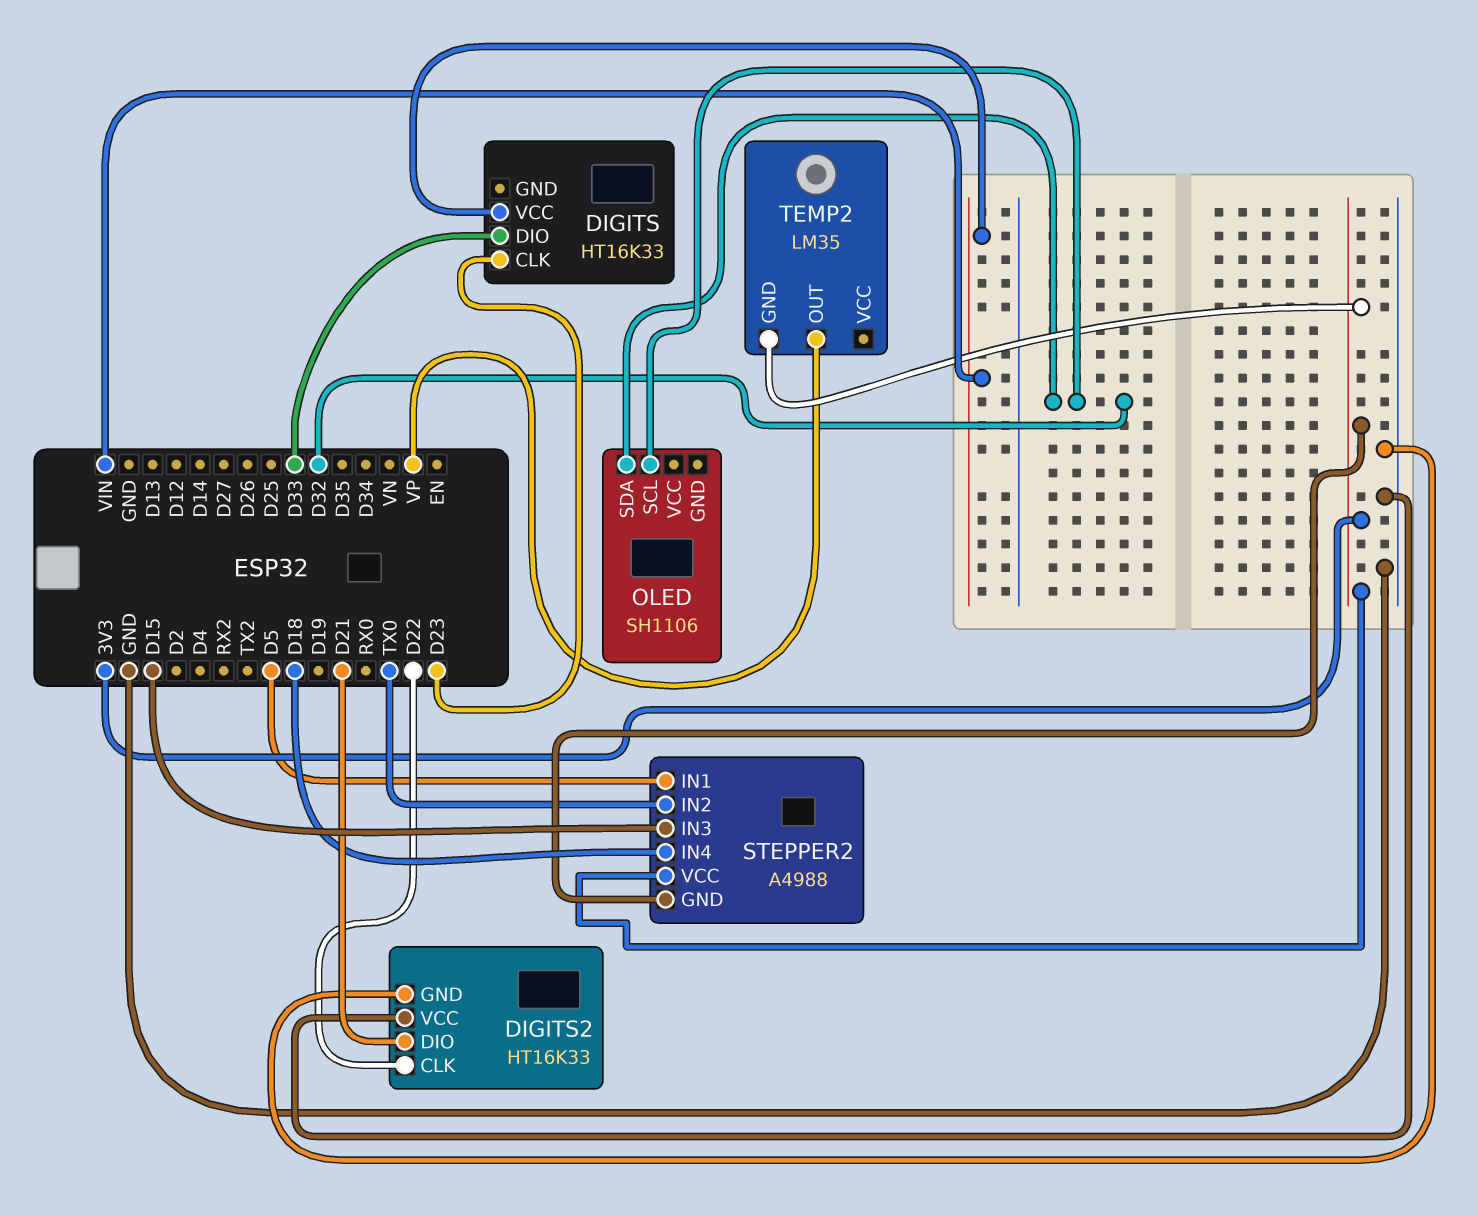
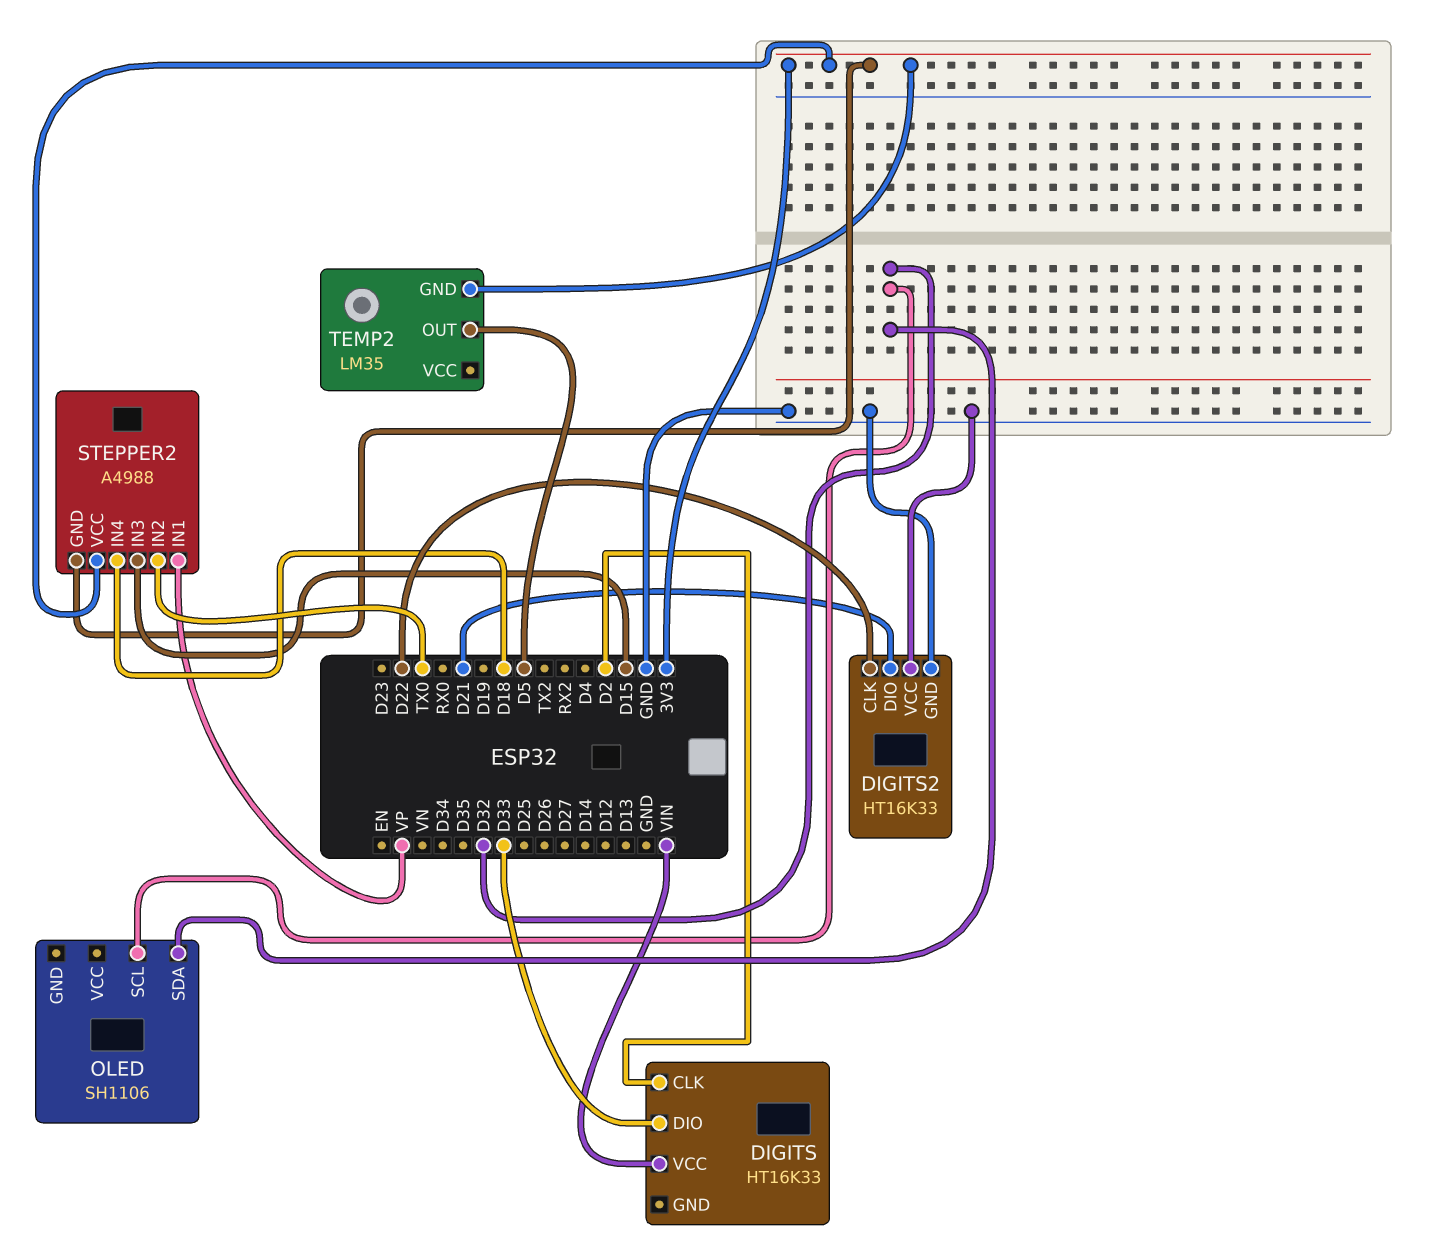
DIGITS pin CLK: D23 -> D2
STEPPER2 pin IN1: D5 -> VP
TEMP2 pin OUT: VP -> D5

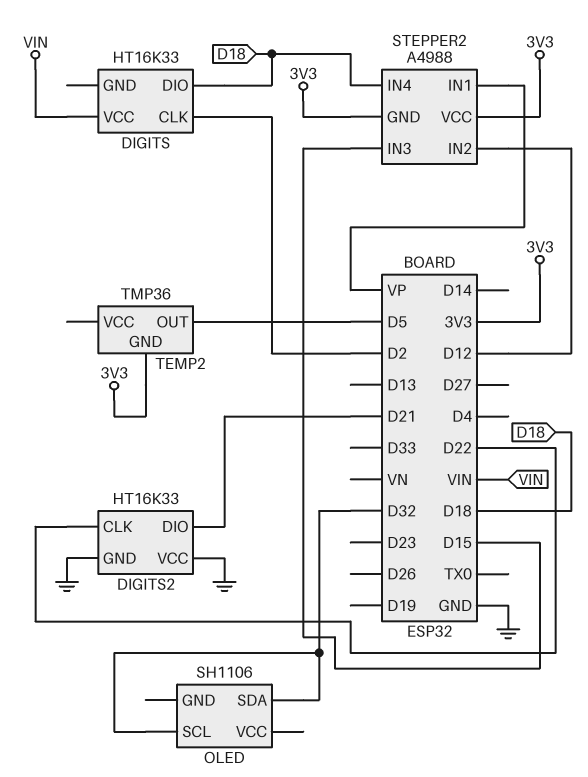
DIGITS pin DIO: D33 -> D18
STEPPER2 pin IN2: TX0 -> D12
TEMP2: LM35 -> TMP36

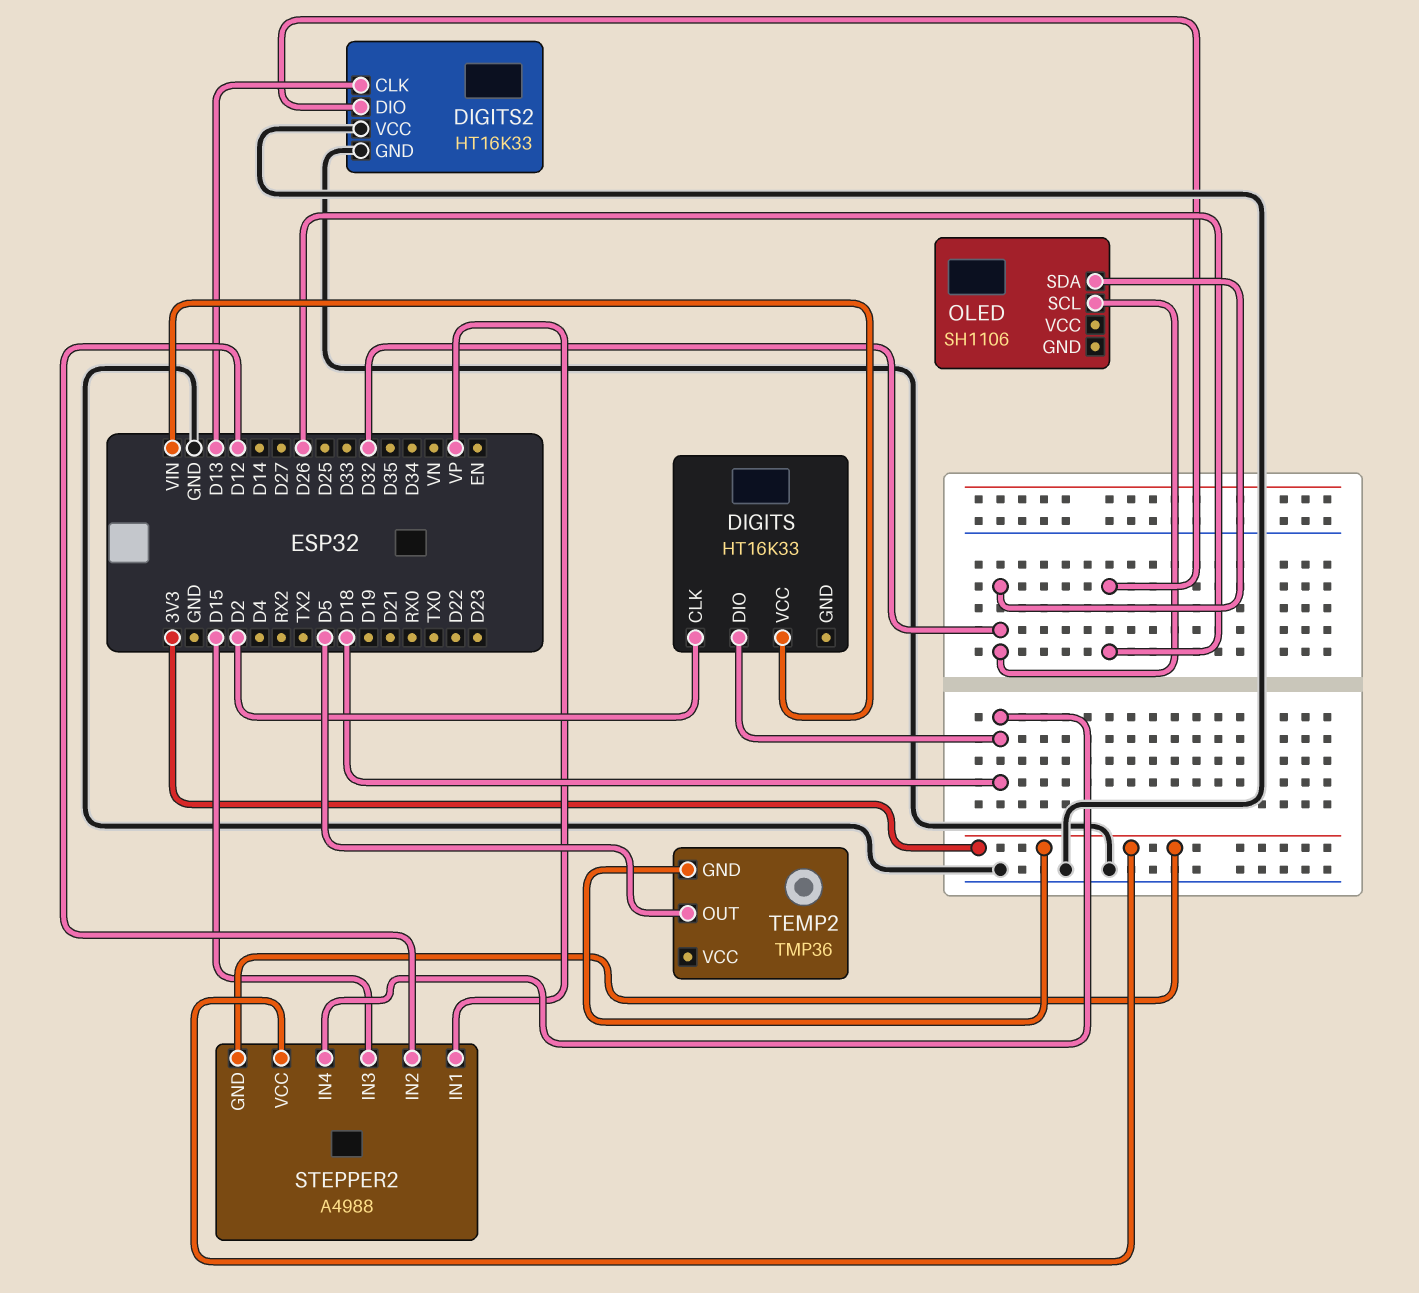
DIGITS2 pin CLK: D22 -> D13
DIGITS2 pin DIO: D21 -> D26

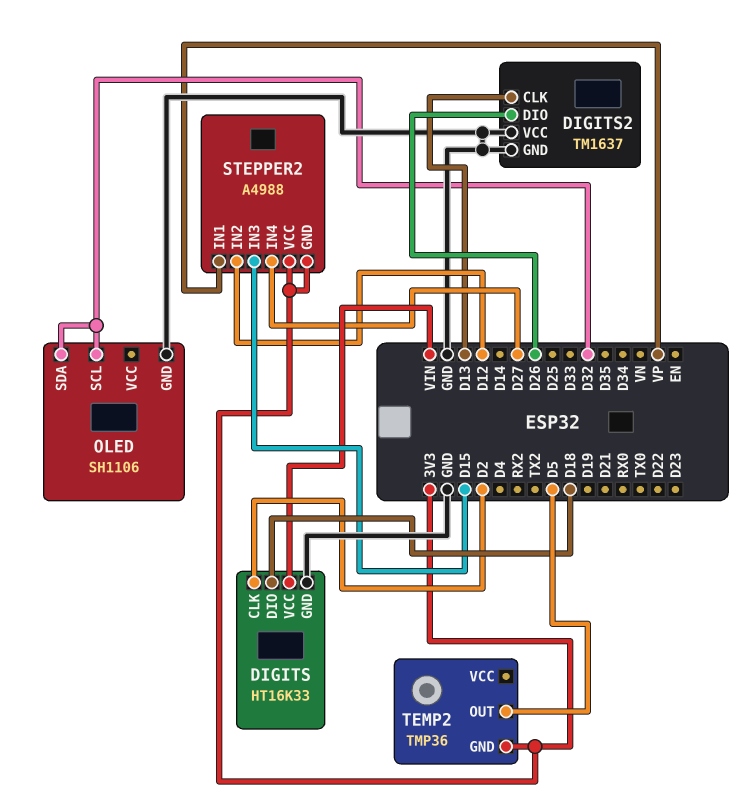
DIGITS pin GND: none -> GND
DIGITS2: HT16K33 -> TM1637
OLED pin GND: none -> GND
STEPPER2 pin IN4: D18 -> D27

